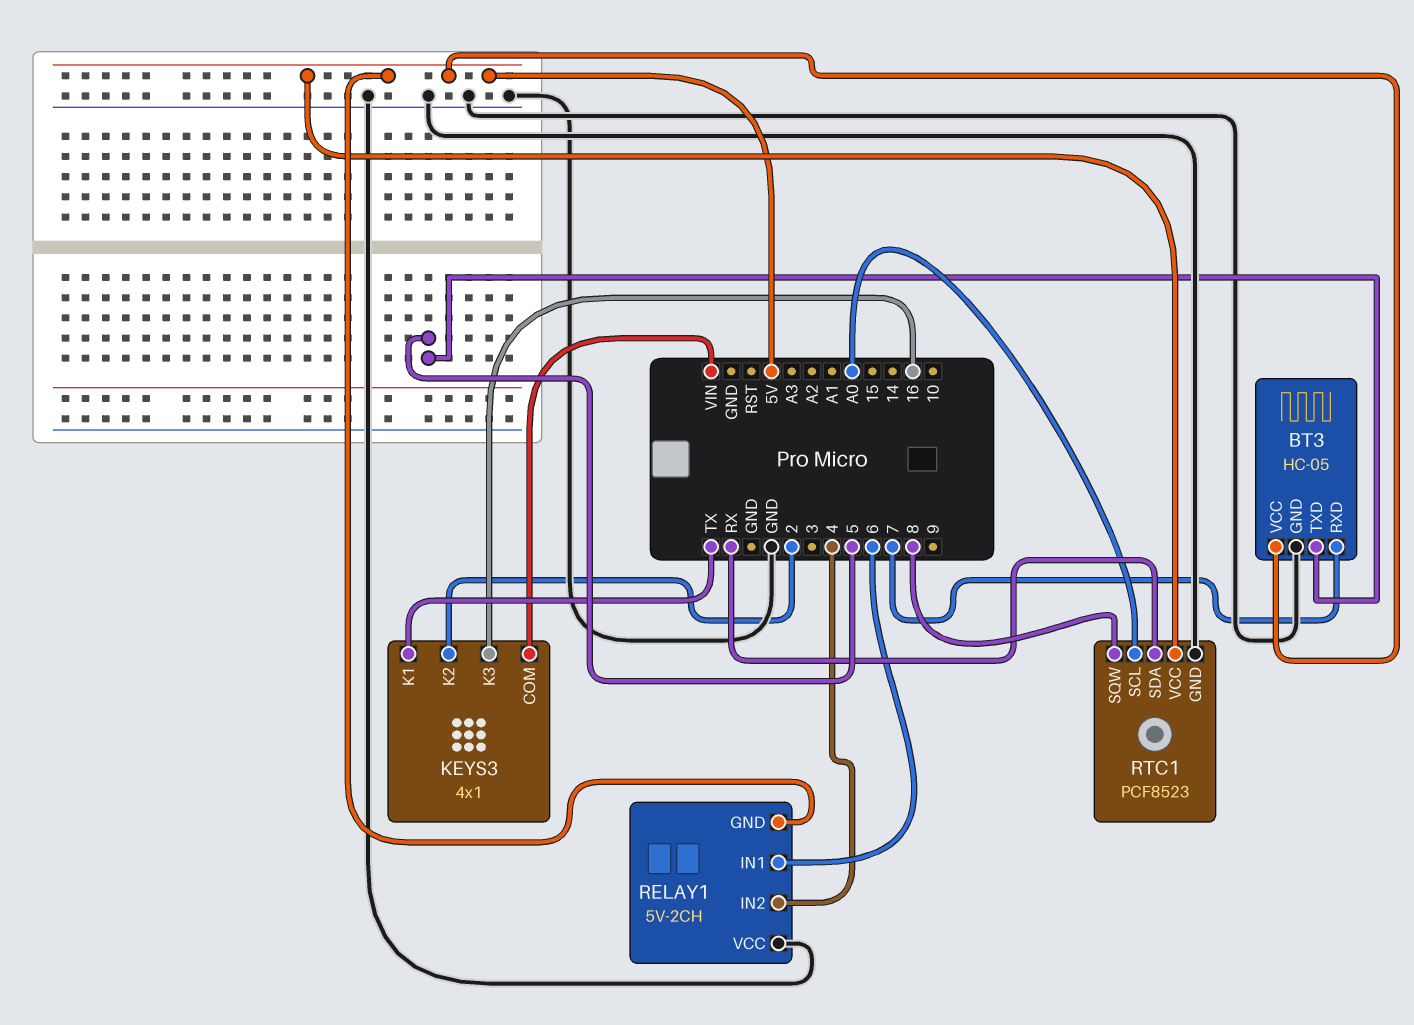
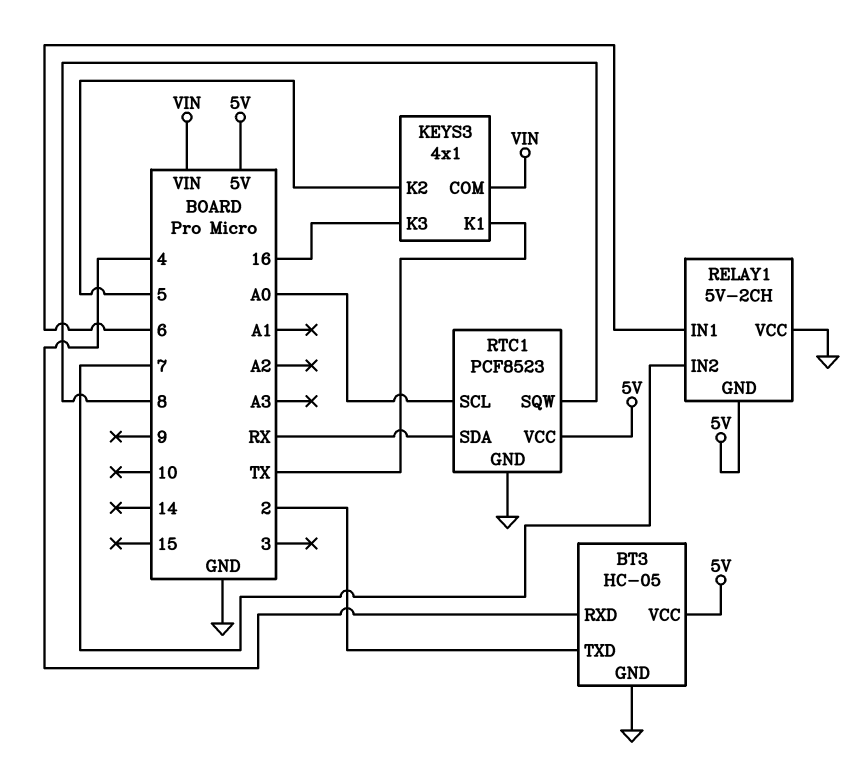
BT3 pin RXD: 7 -> 4
BT3 pin TXD: 5 -> 2
KEYS3 pin K2: 2 -> 5
RELAY1 pin IN2: 4 -> 7

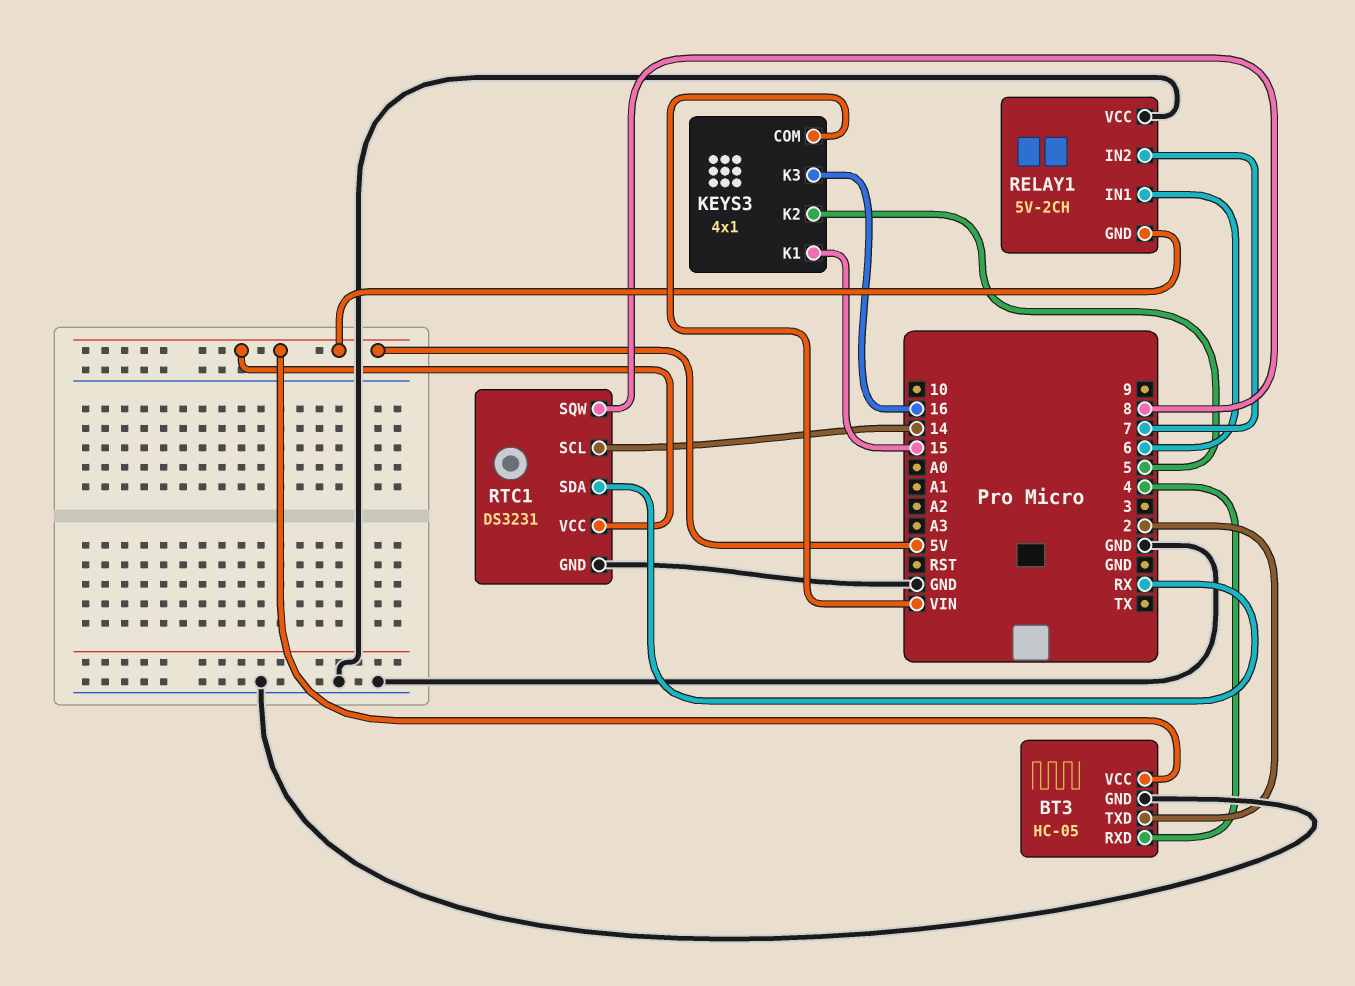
KEYS3 pin K1: TX -> 15
RTC1: PCF8523 -> DS3231
RTC1 pin SCL: A0 -> 14

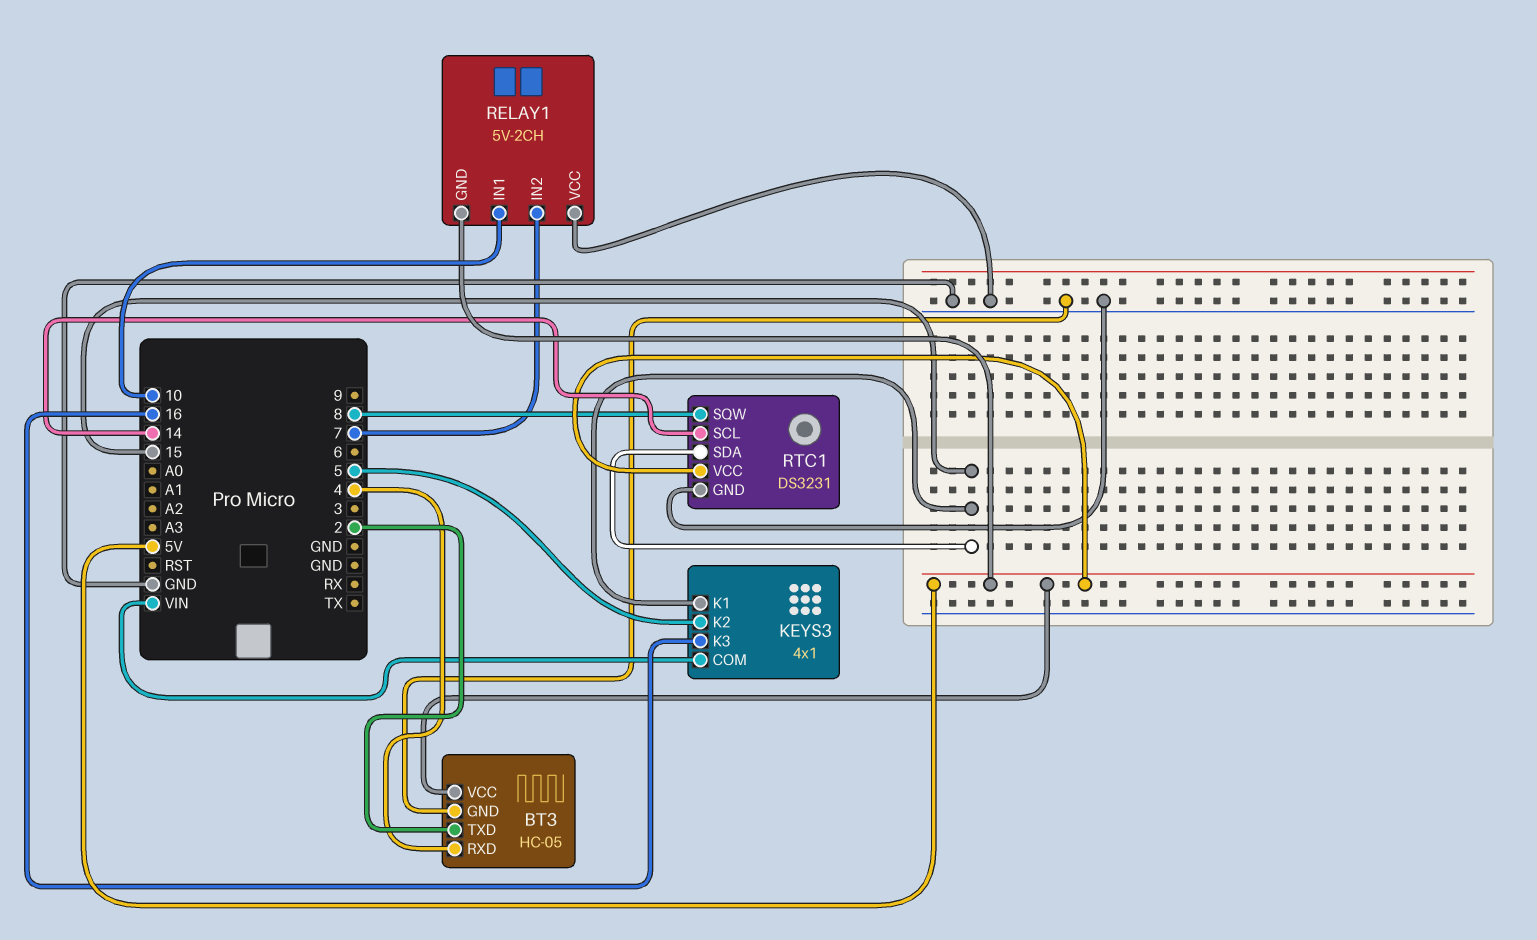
RELAY1 pin IN1: 6 -> 10
RTC1 pin SDA: RX -> 15

